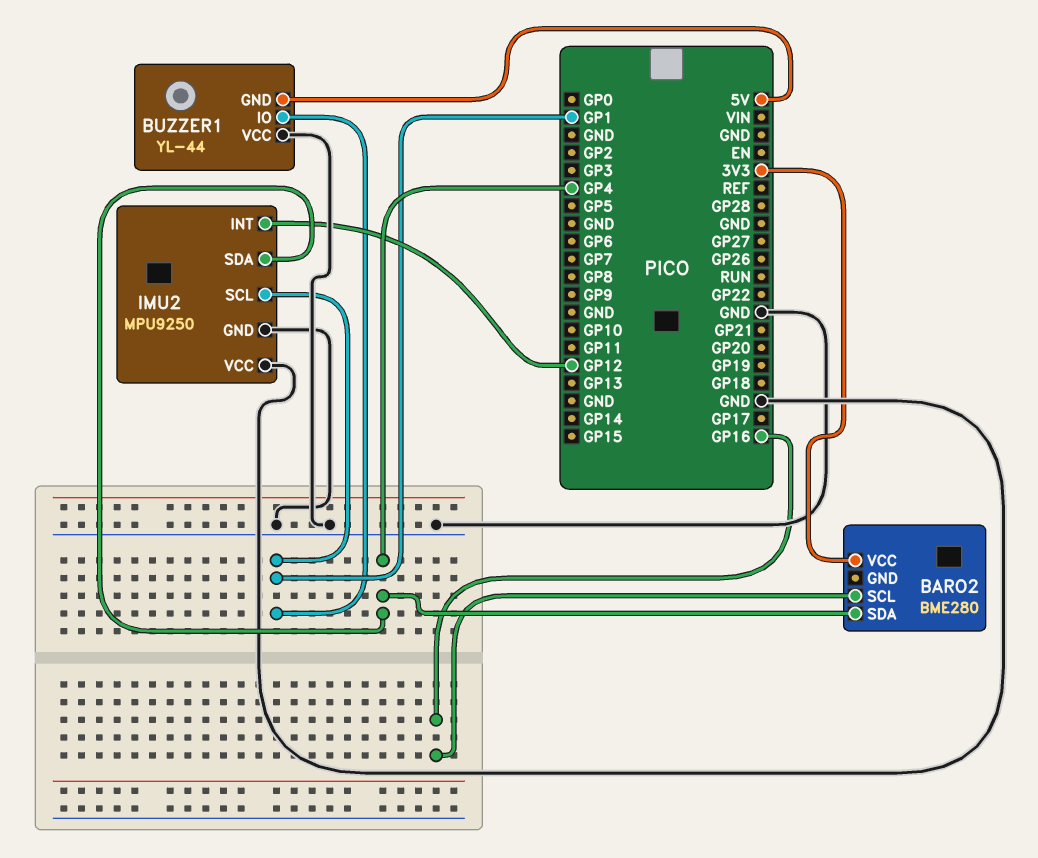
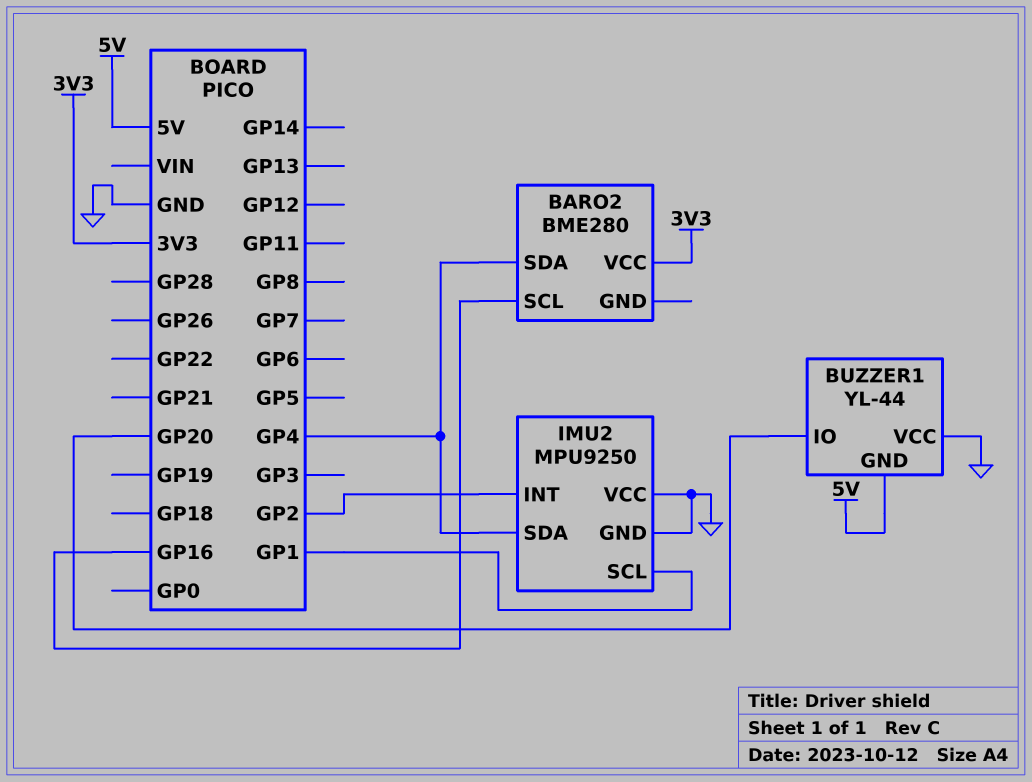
BUZZER1 pin IO: GP1 -> GP20
IMU2 pin INT: GP12 -> GP2

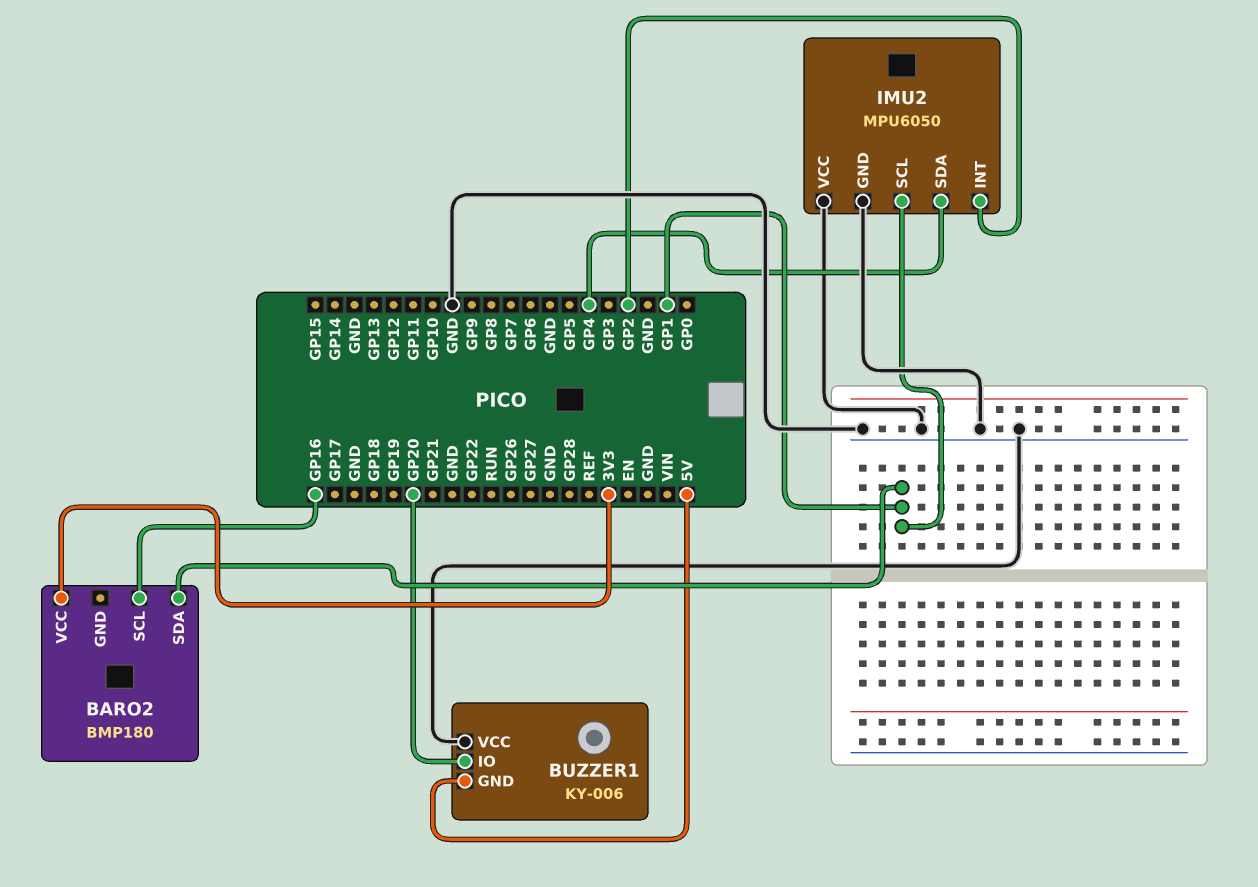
BARO2: BME280 -> BMP180
BARO2 pin SDA: GP4 -> GP1
BUZZER1: YL-44 -> KY-006
IMU2: MPU9250 -> MPU6050

